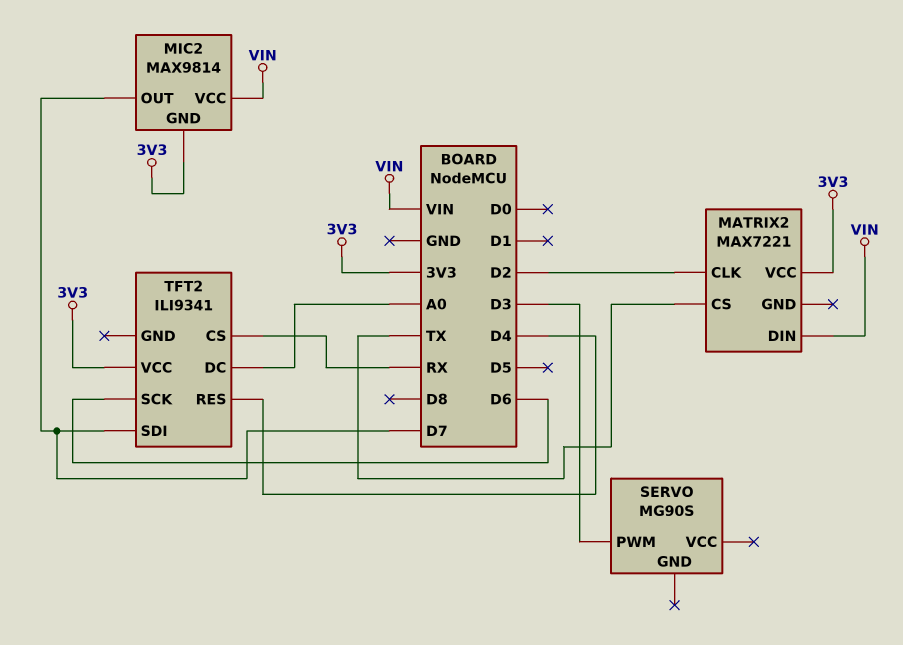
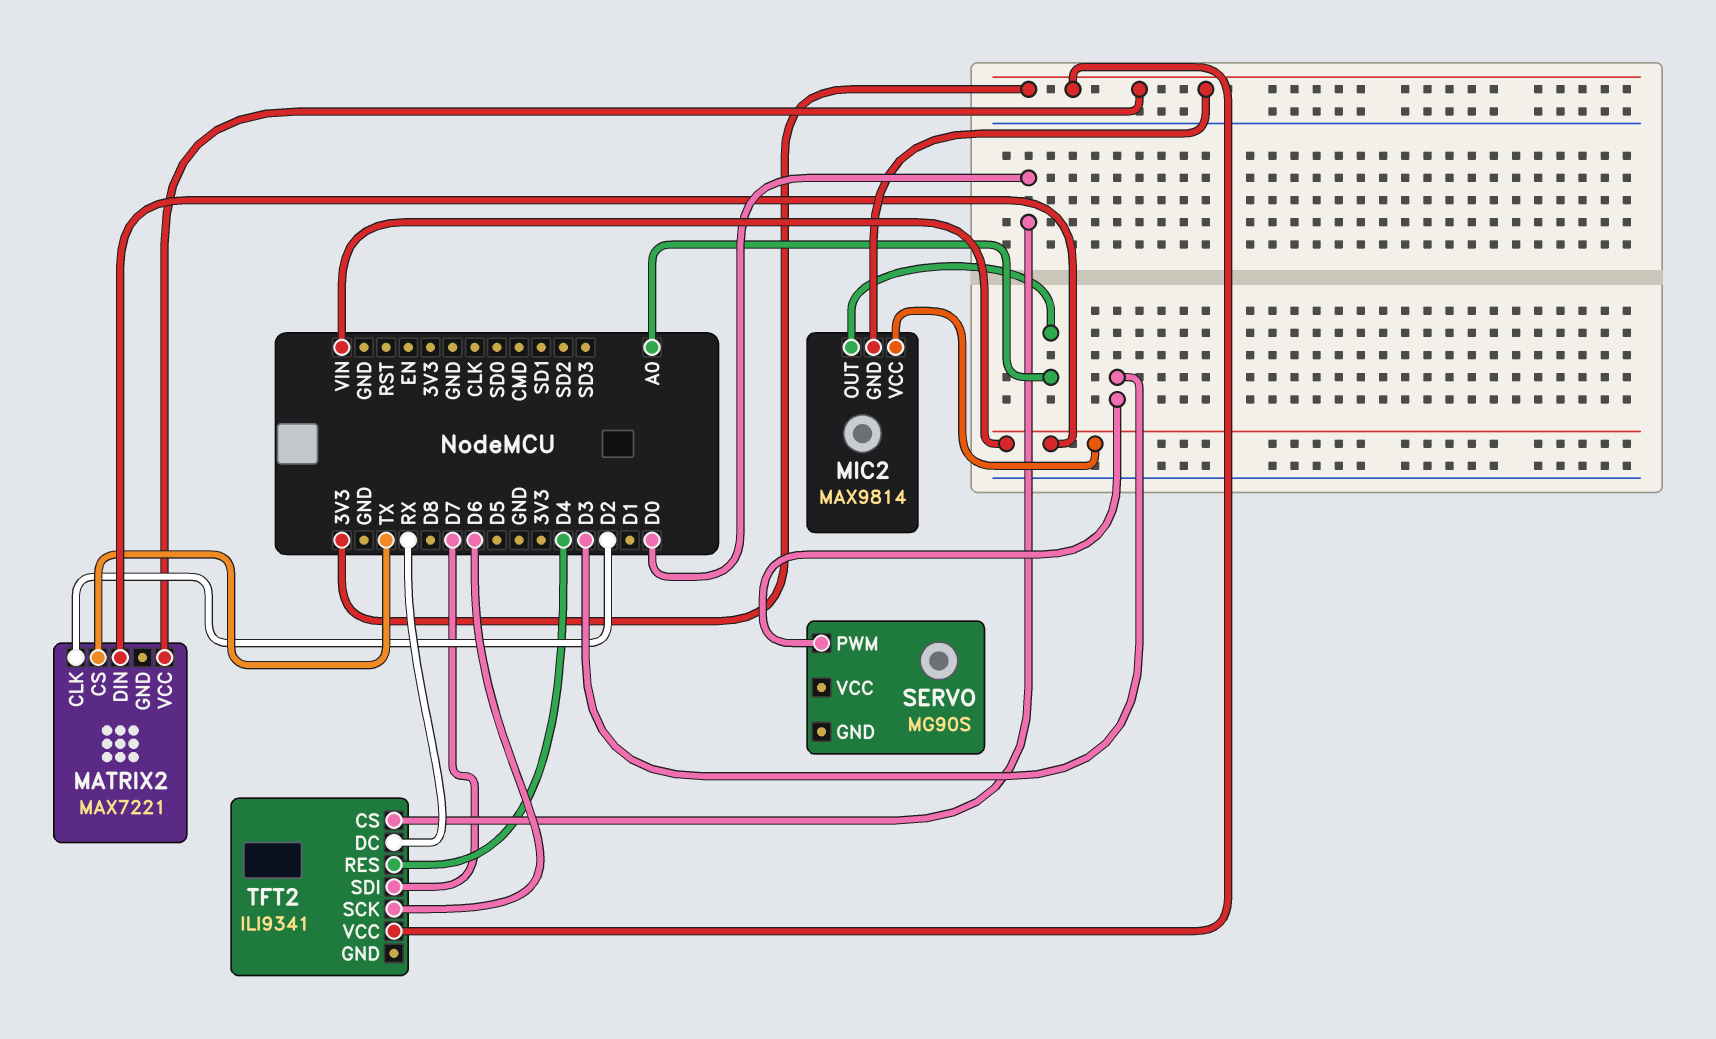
MIC2 pin OUT: D7 -> A0
TFT2 pin CS: RX -> D0
TFT2 pin DC: A0 -> RX

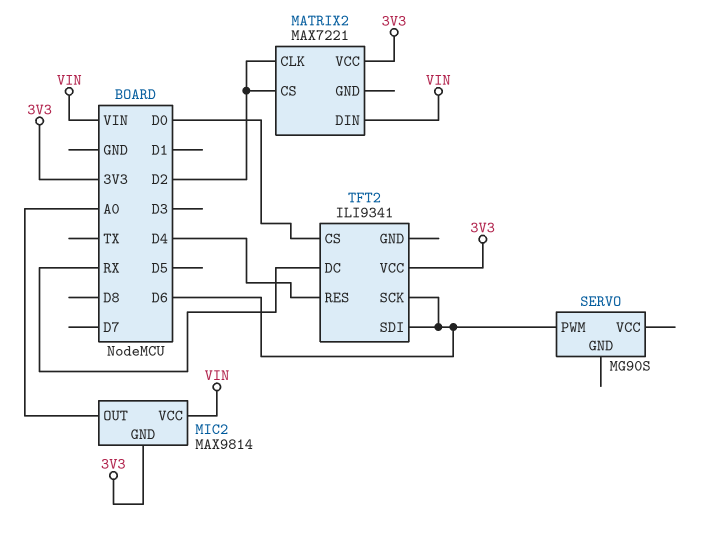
MATRIX2 pin CS: TX -> D2
SERVO pin PWM: D3 -> D6
TFT2 pin SDI: D7 -> D6

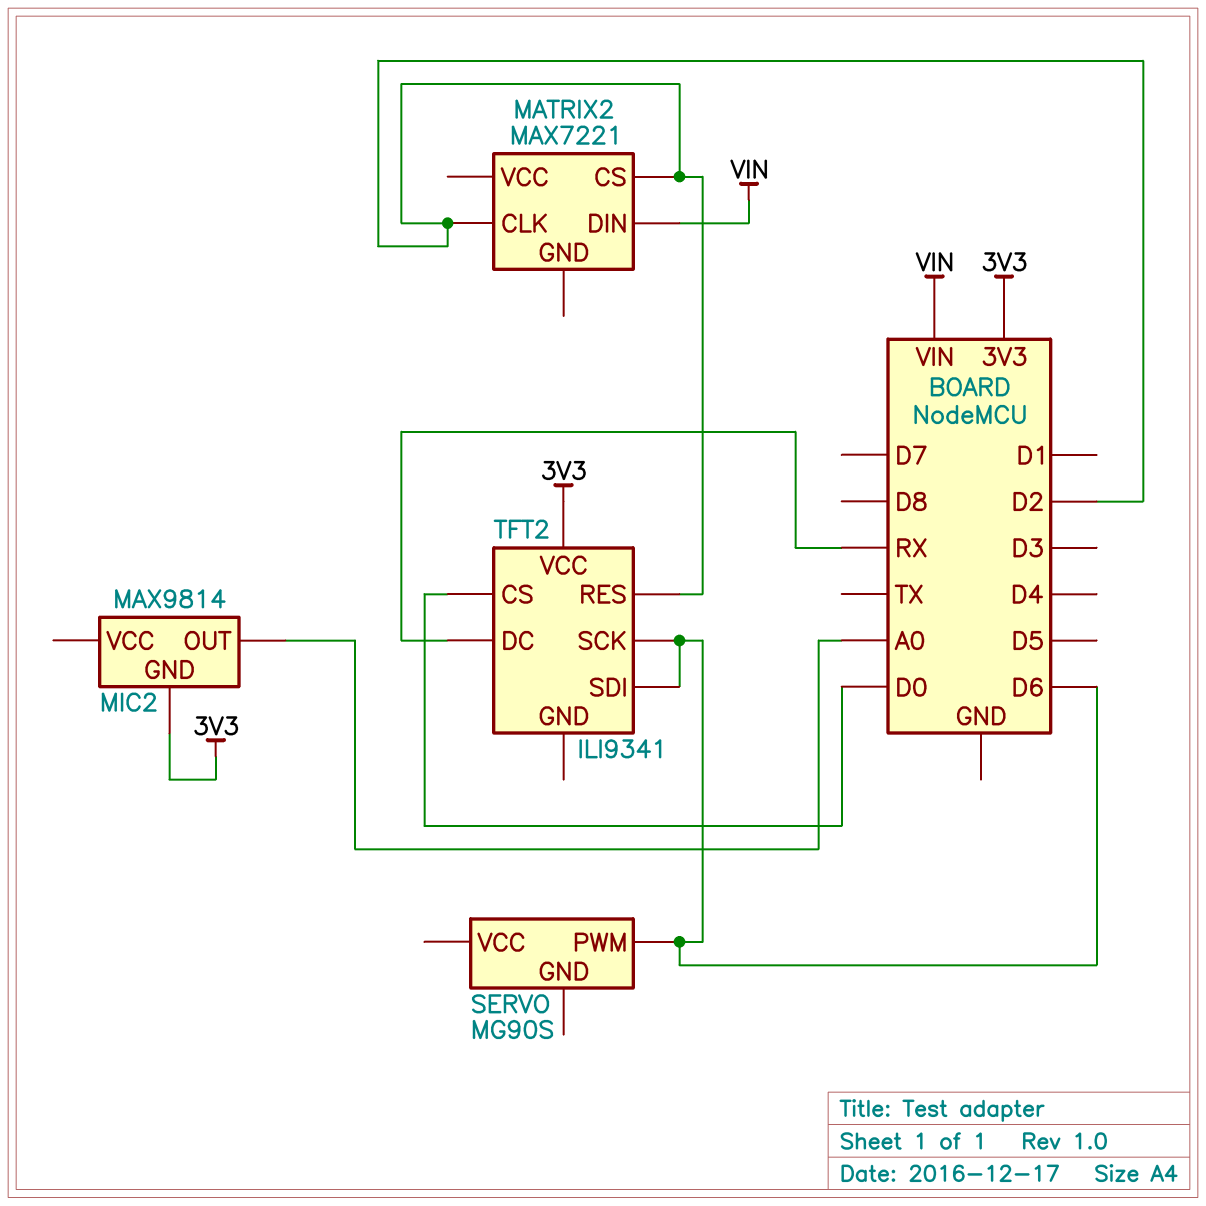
MATRIX2 pin VCC: 3V3 -> none
MIC2 pin VCC: VIN -> none
TFT2 pin RES: D4 -> D2

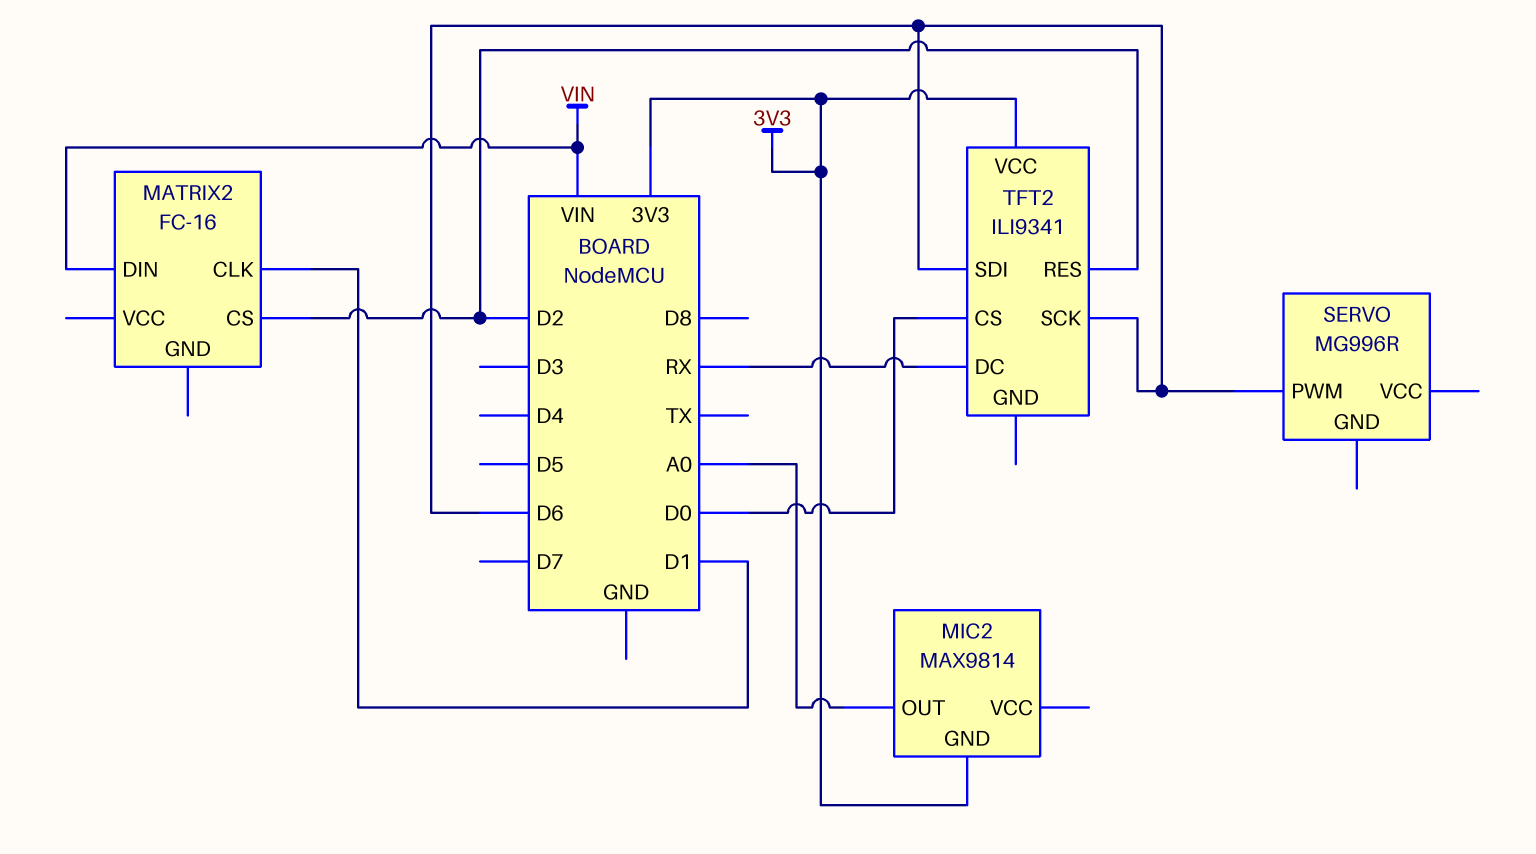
MATRIX2: MAX7221 -> FC-16
MATRIX2 pin CLK: D2 -> D1
SERVO: MG90S -> MG996R

